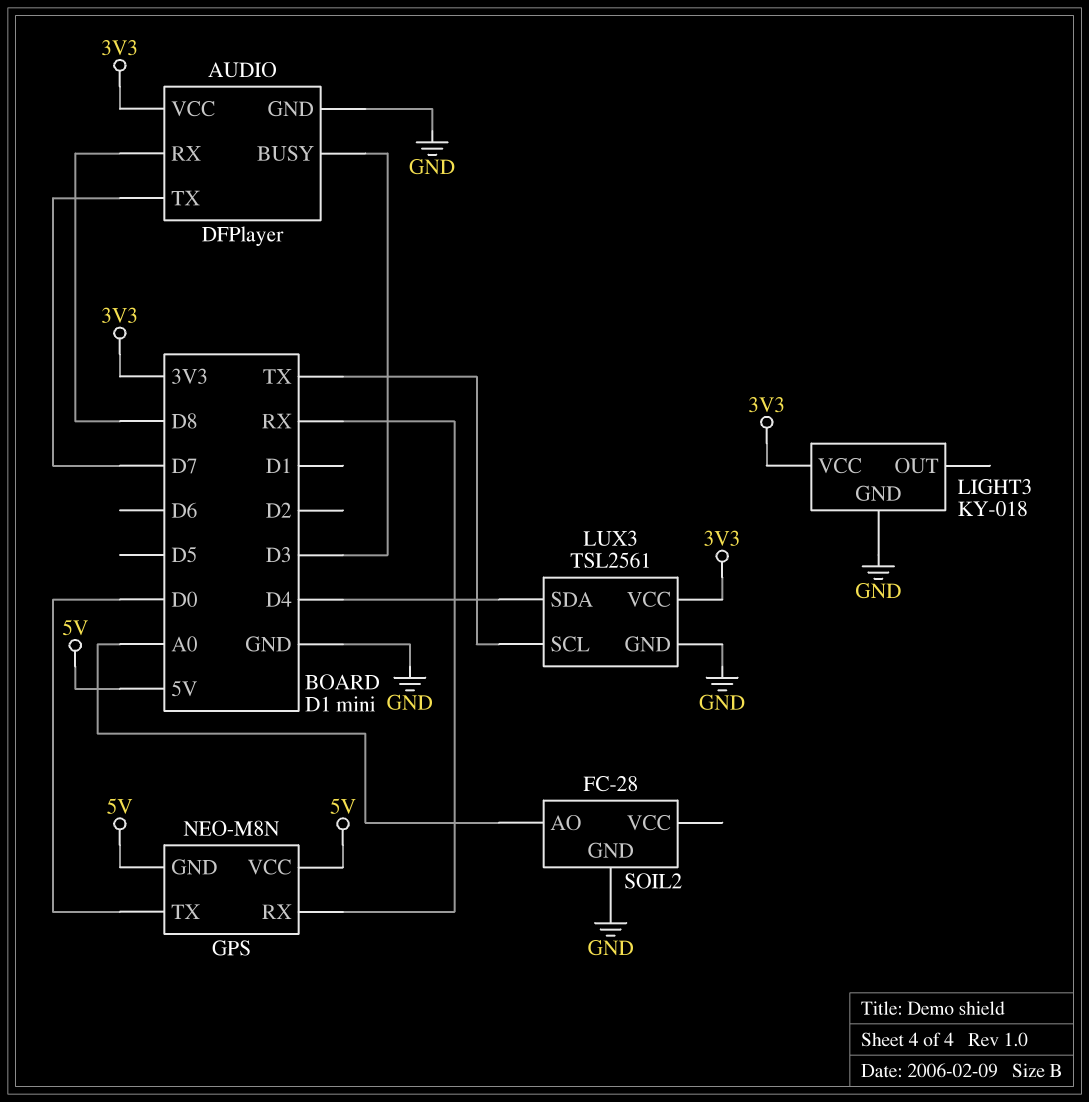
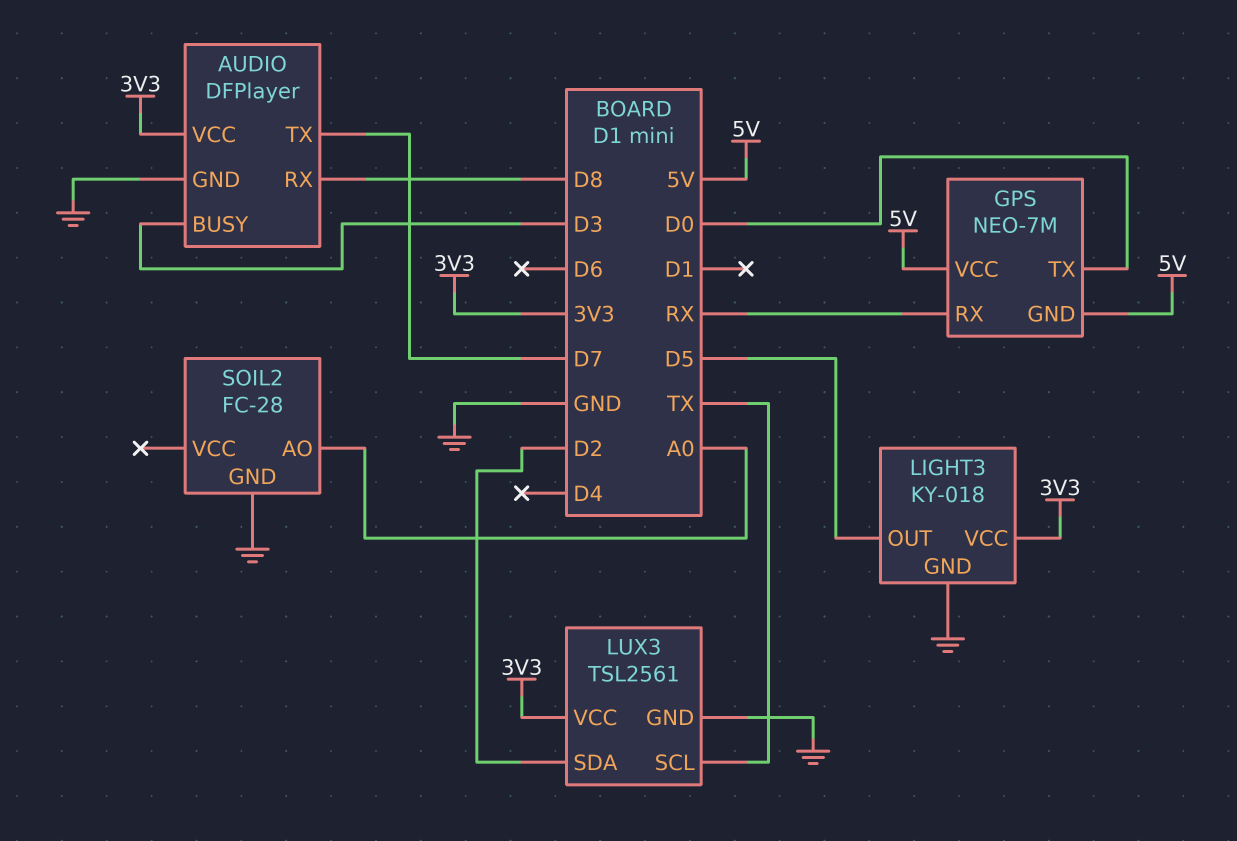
GPS: NEO-M8N -> NEO-7M
LIGHT3 pin OUT: none -> D5
LUX3 pin SDA: D4 -> D2

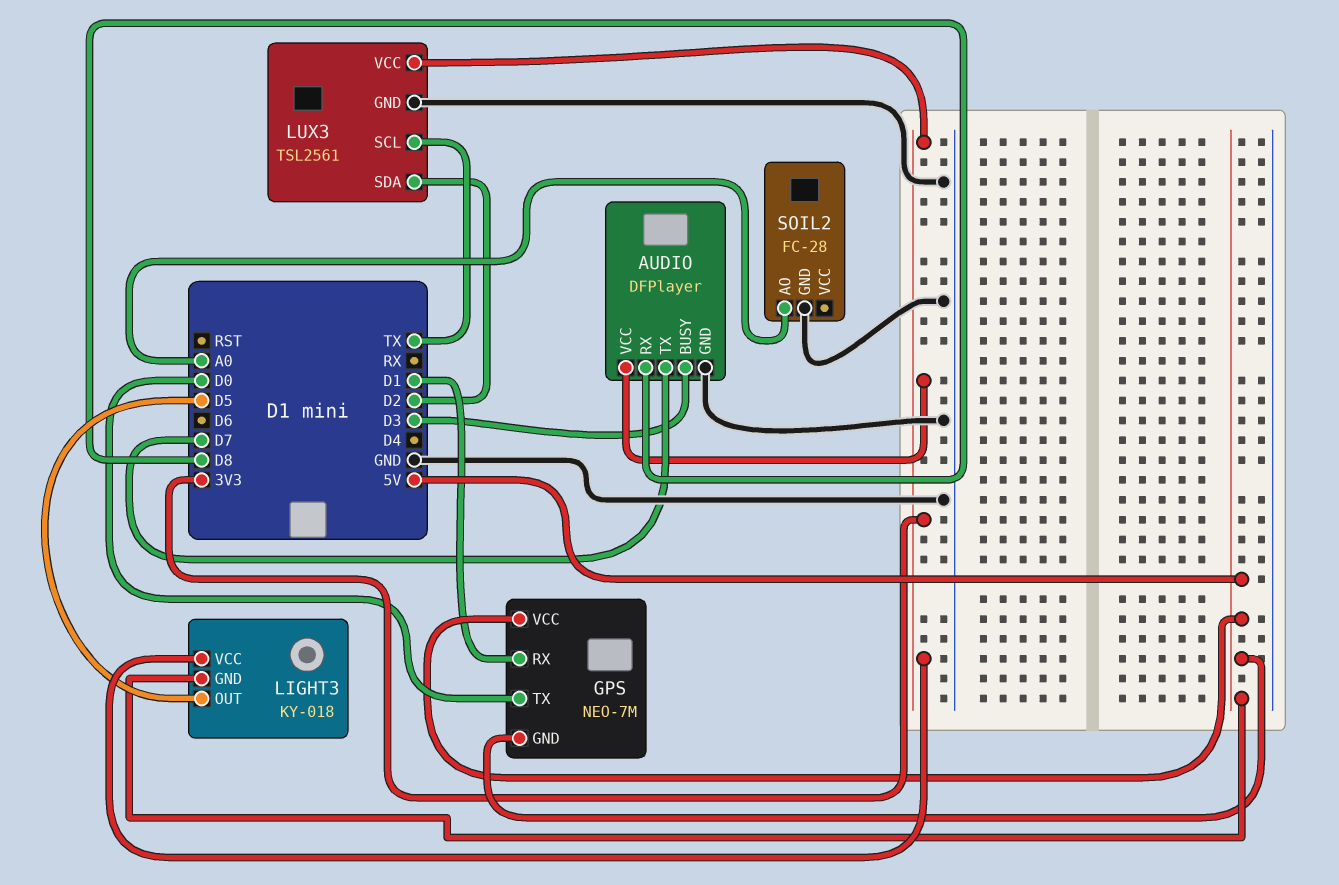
GPS pin RX: RX -> D1
LIGHT3 pin GND: GND -> 5V

